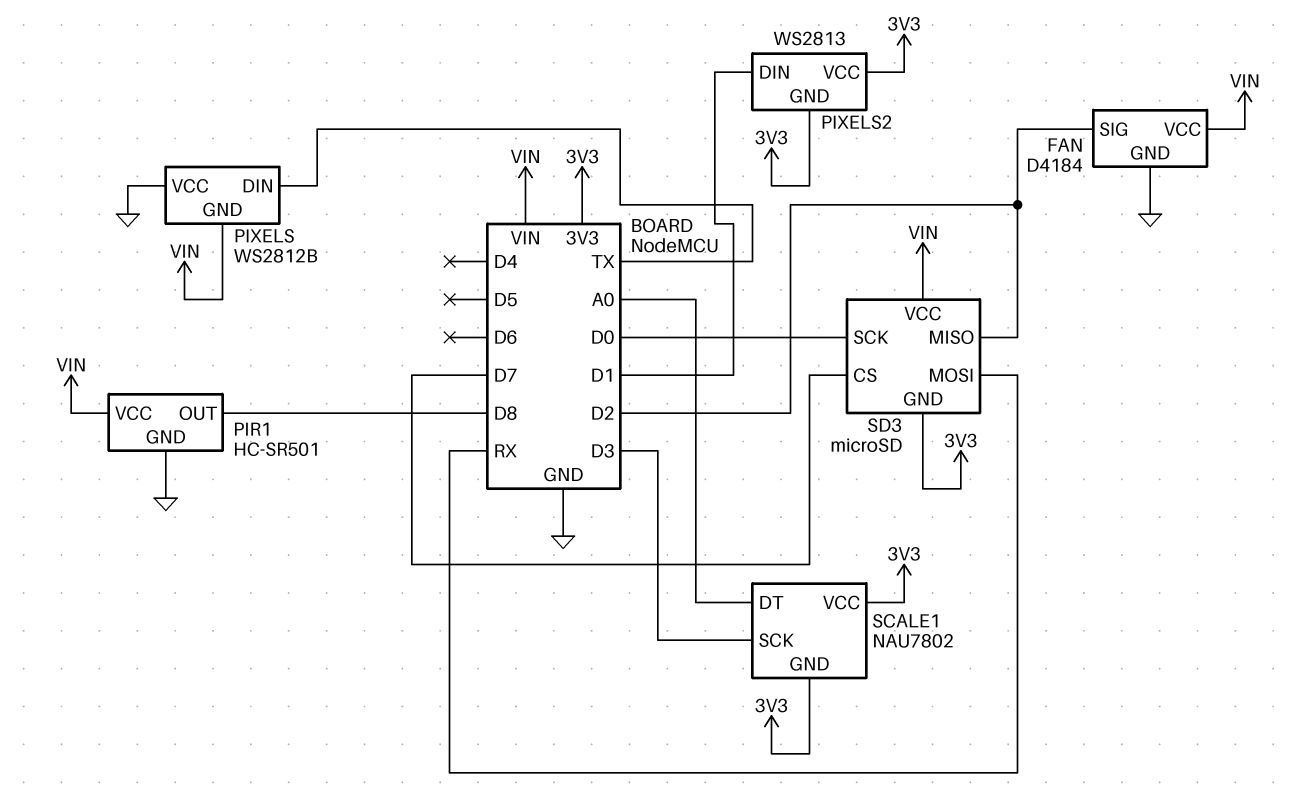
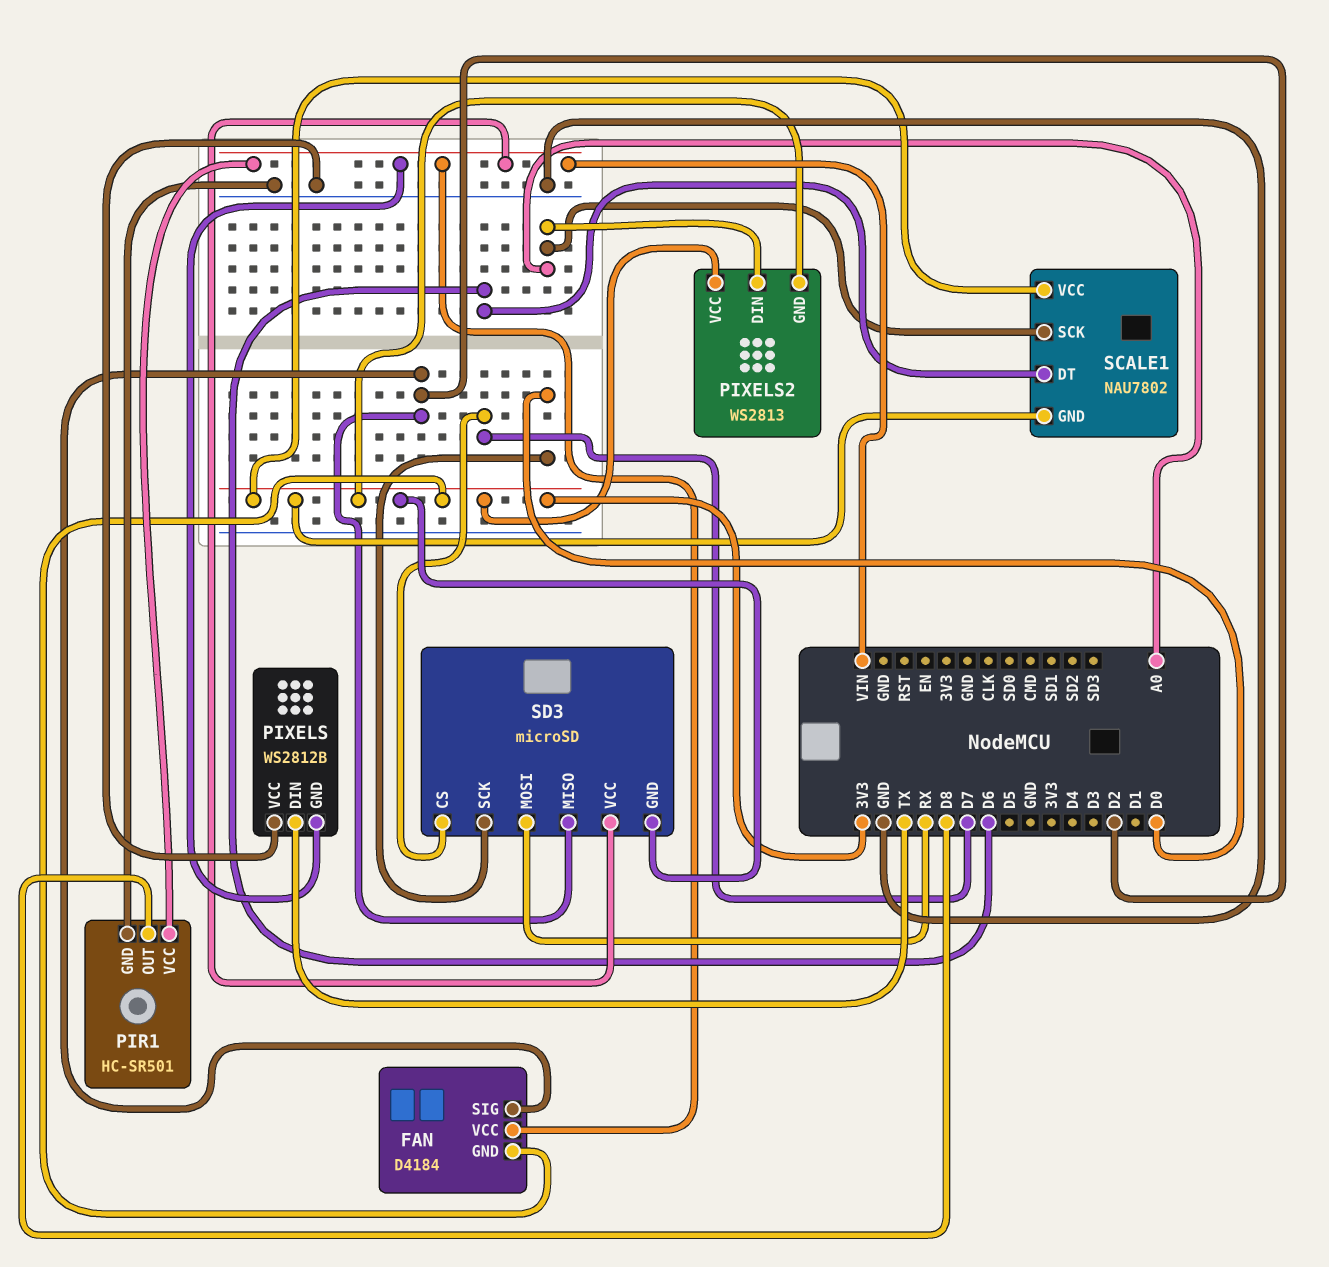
FAN pin GND: GND -> 3V3
PIXELS2 pin DIN: D1 -> A0
SCALE1 pin DT: A0 -> D6
SCALE1 pin SCK: D3 -> A0

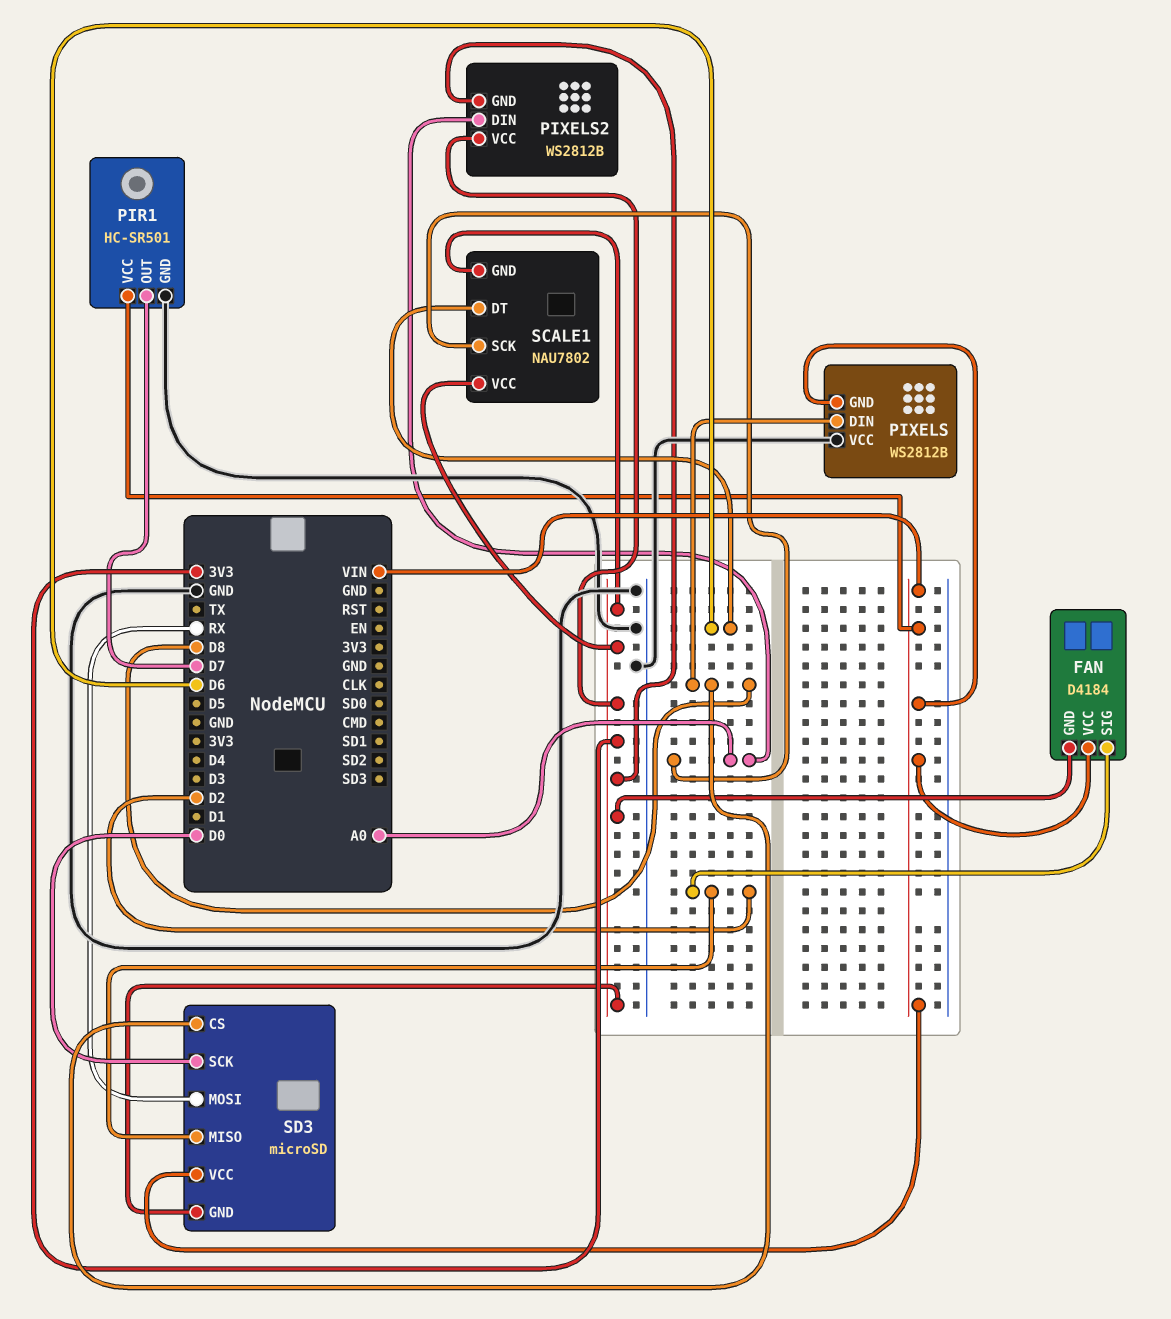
PIR1 pin OUT: D8 -> D7
PIXELS pin DIN: TX -> D8
PIXELS2: WS2813 -> WS2812B
SD3 pin CS: D7 -> D8

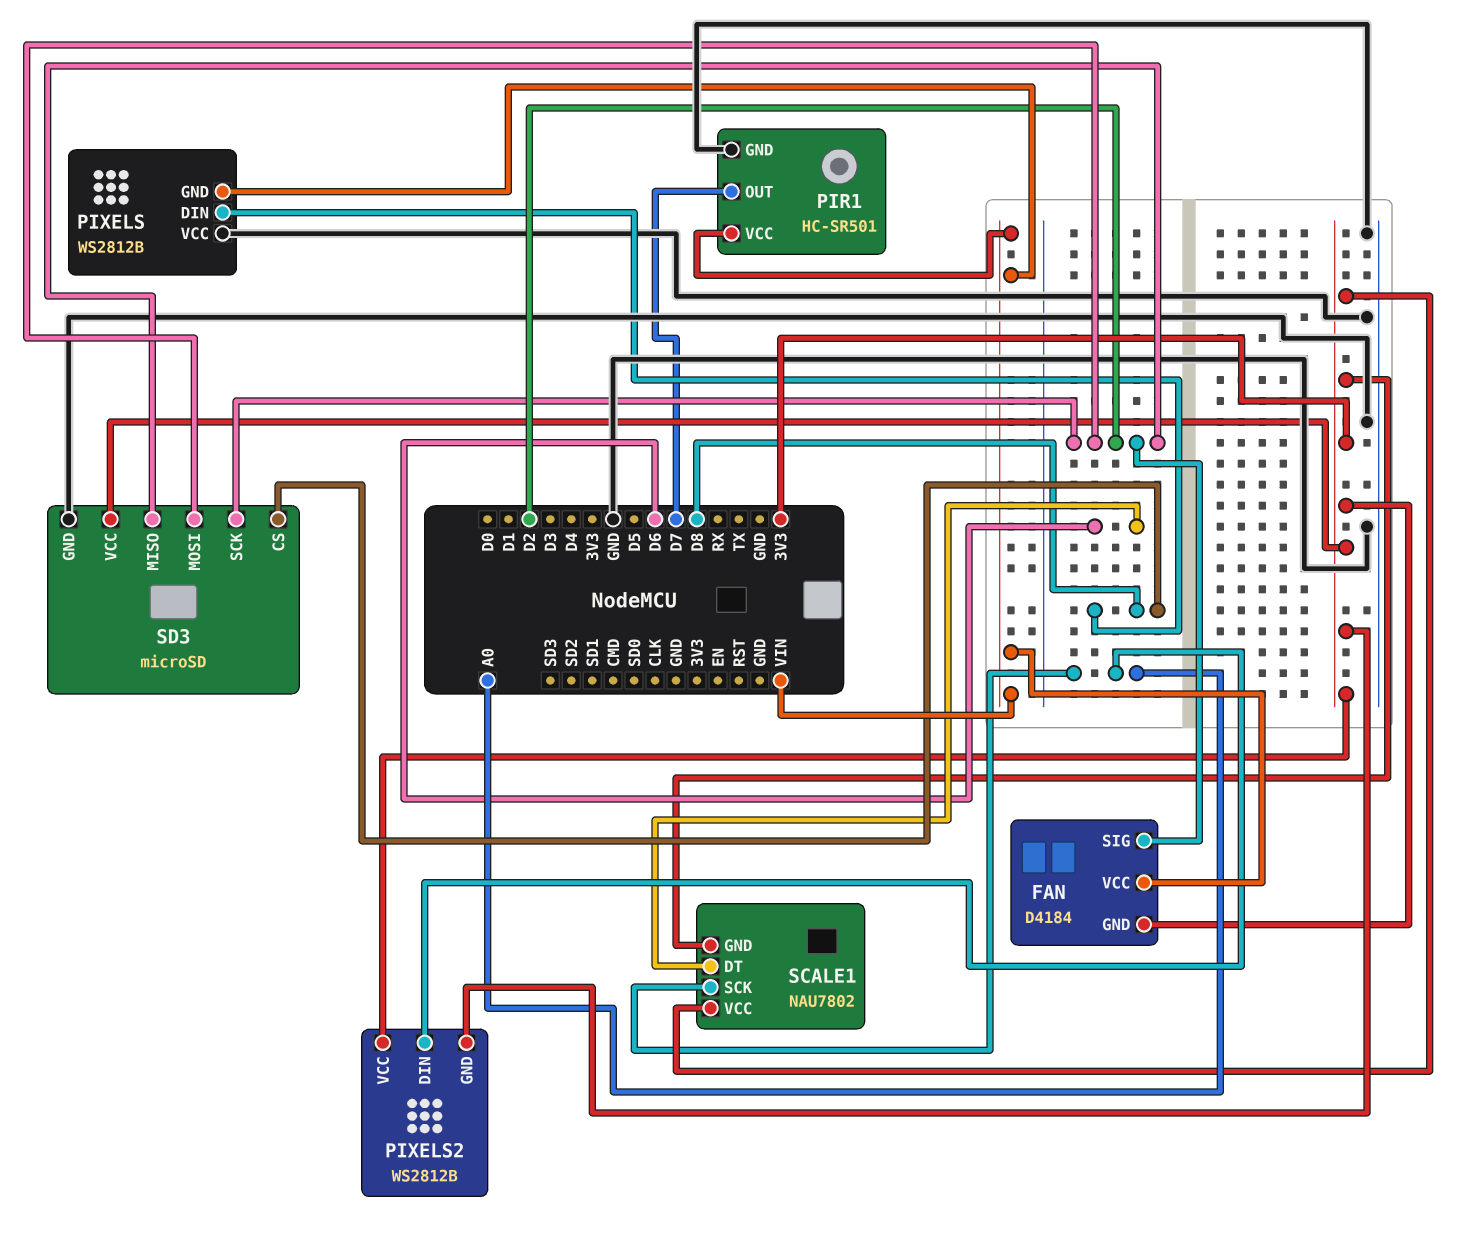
SD3 pin GND: 3V3 -> GND
SD3 pin MOSI: RX -> D2
SD3 pin SCK: D0 -> D2
SD3 pin VCC: VIN -> 3V3

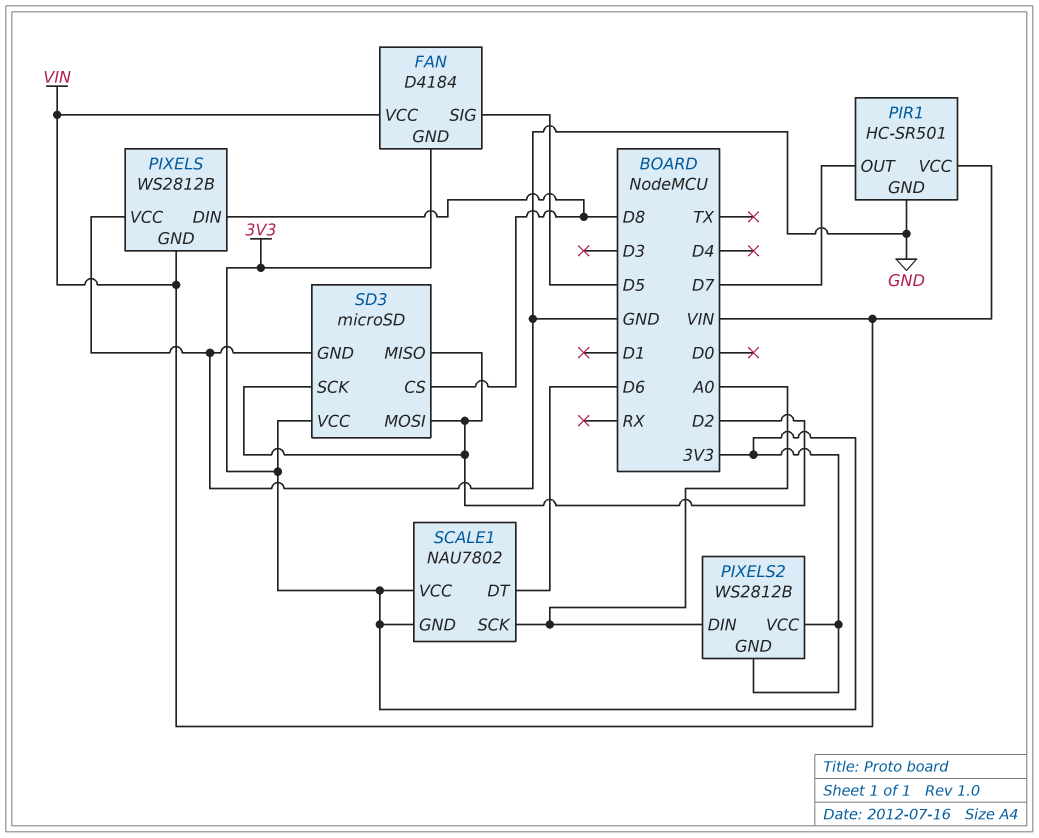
FAN pin SIG: D2 -> D5

